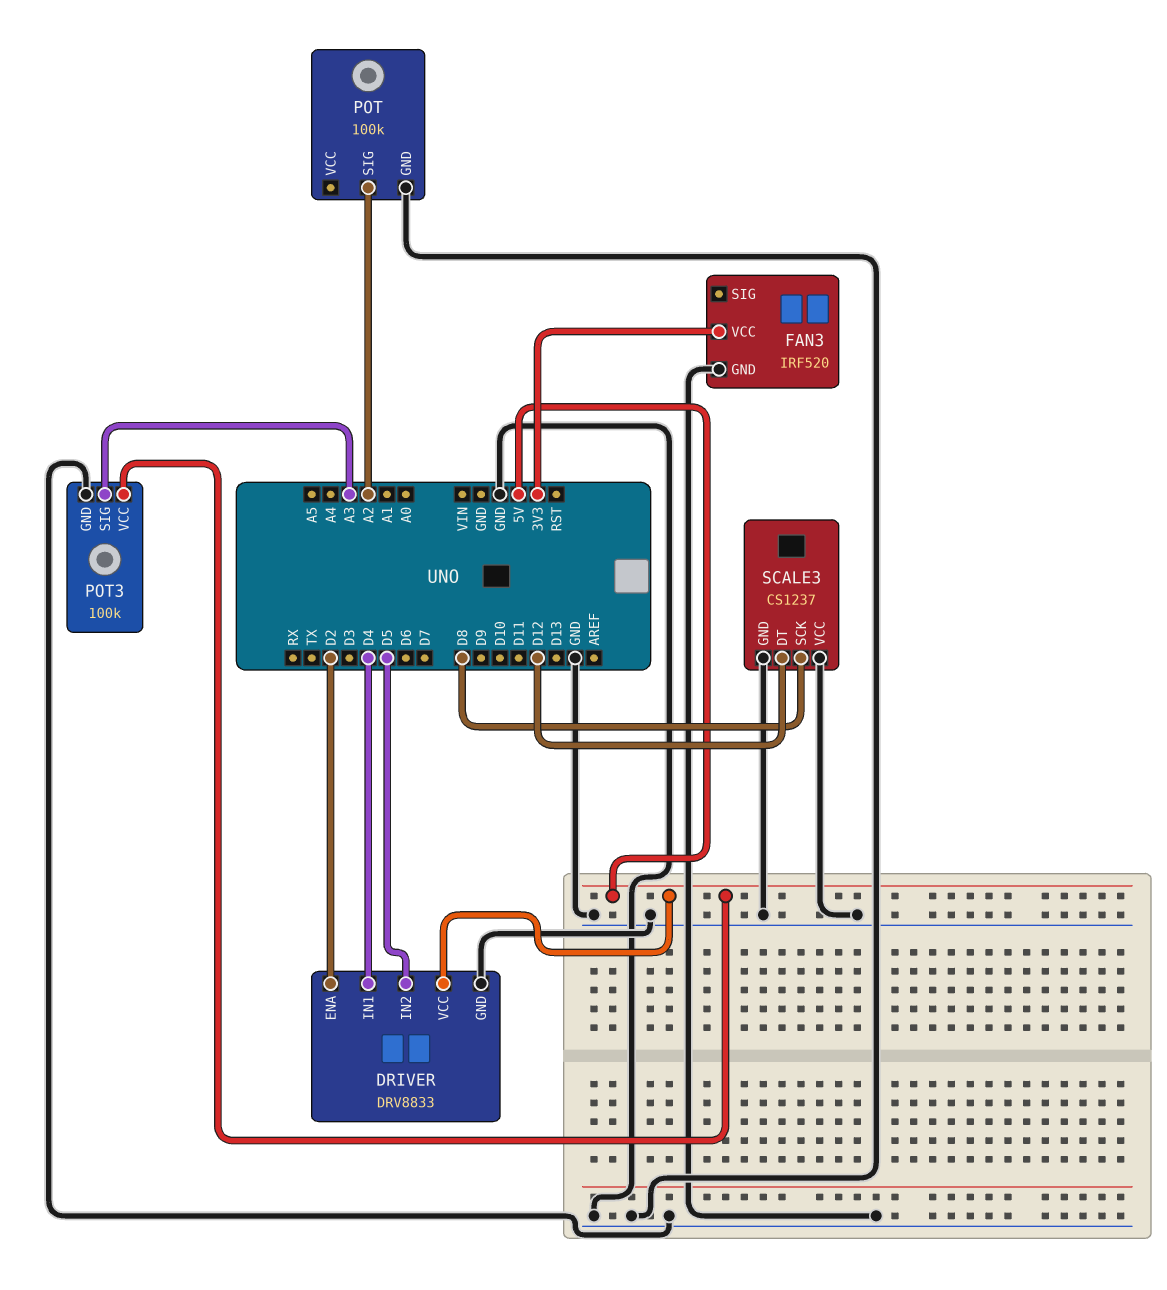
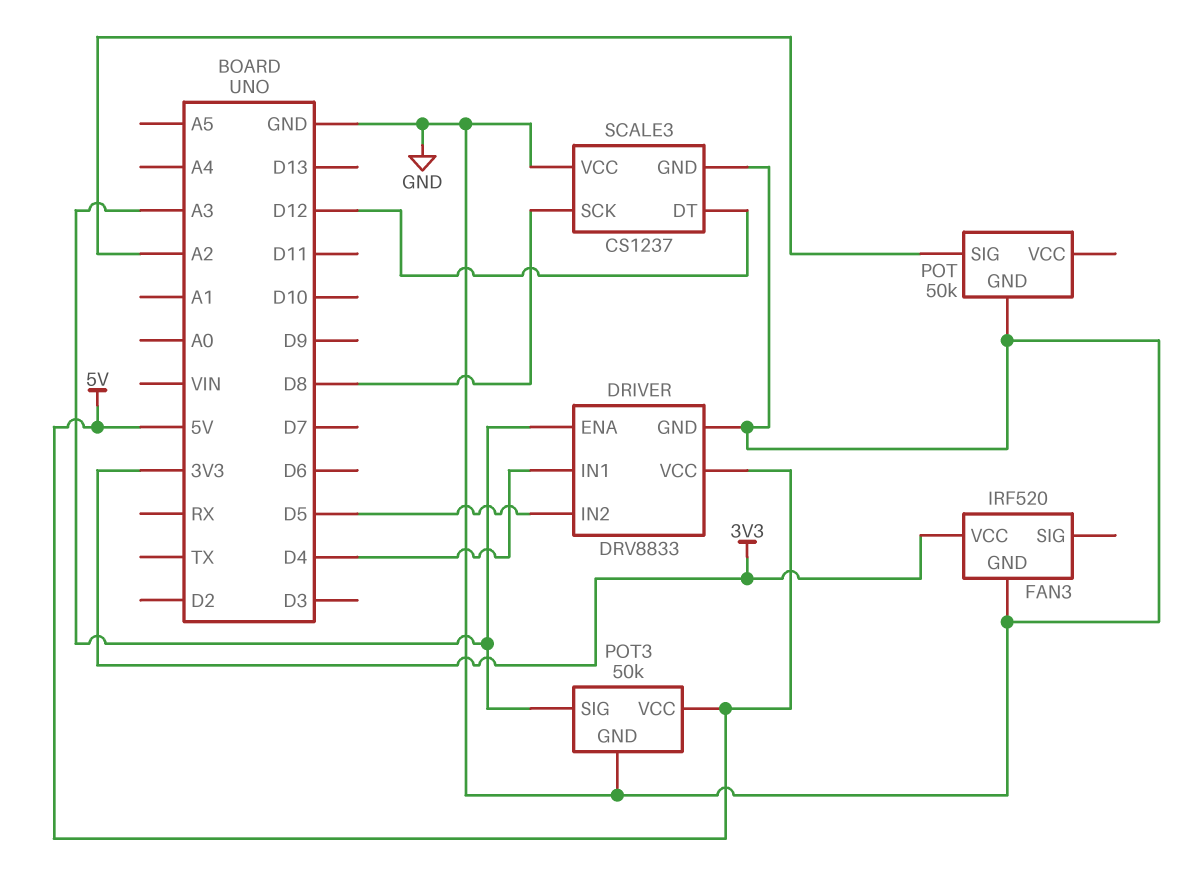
DRIVER pin ENA: D2 -> A3
POT: 100k -> 50k
POT3: 100k -> 50k

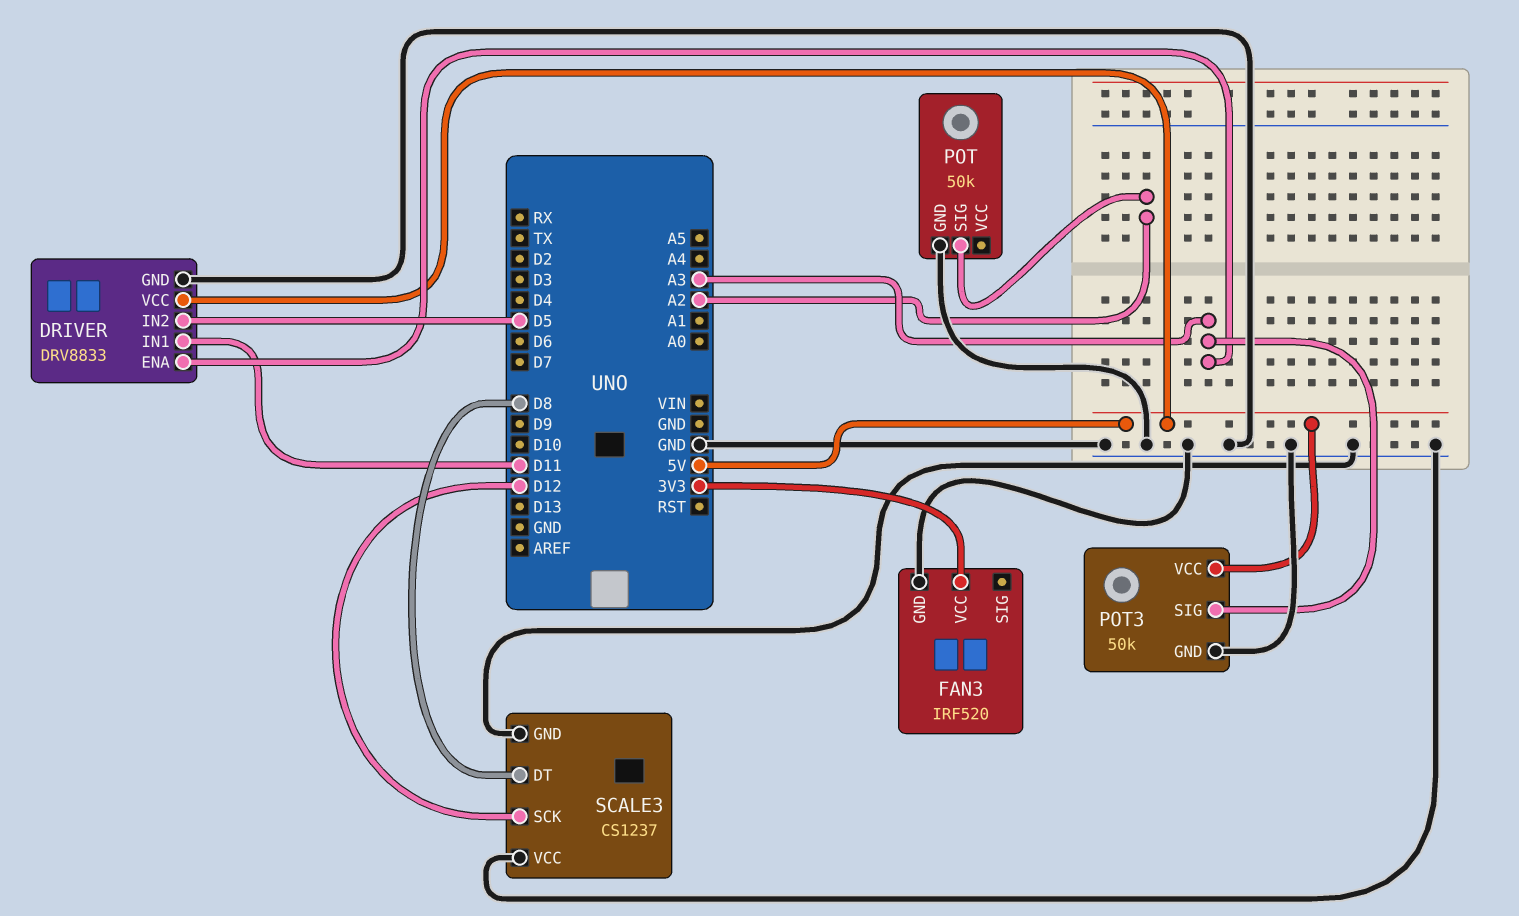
DRIVER pin IN1: D4 -> D11
SCALE3 pin DT: D12 -> D8
SCALE3 pin SCK: D8 -> D12

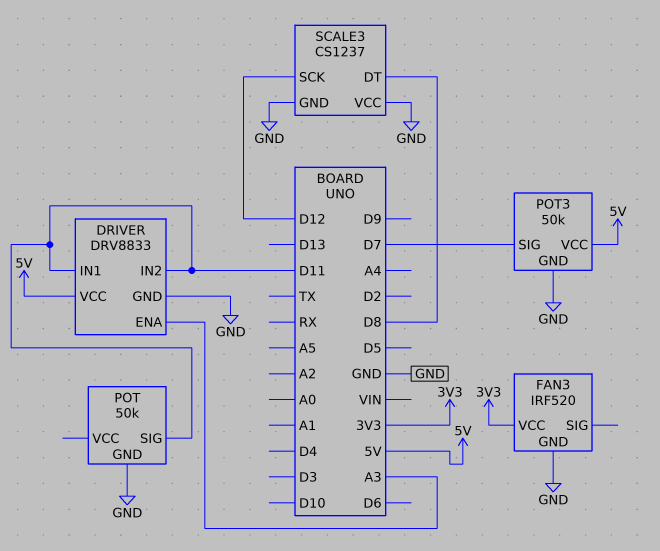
DRIVER pin IN2: D5 -> D11
POT pin SIG: A2 -> D11
POT3 pin SIG: A3 -> D7

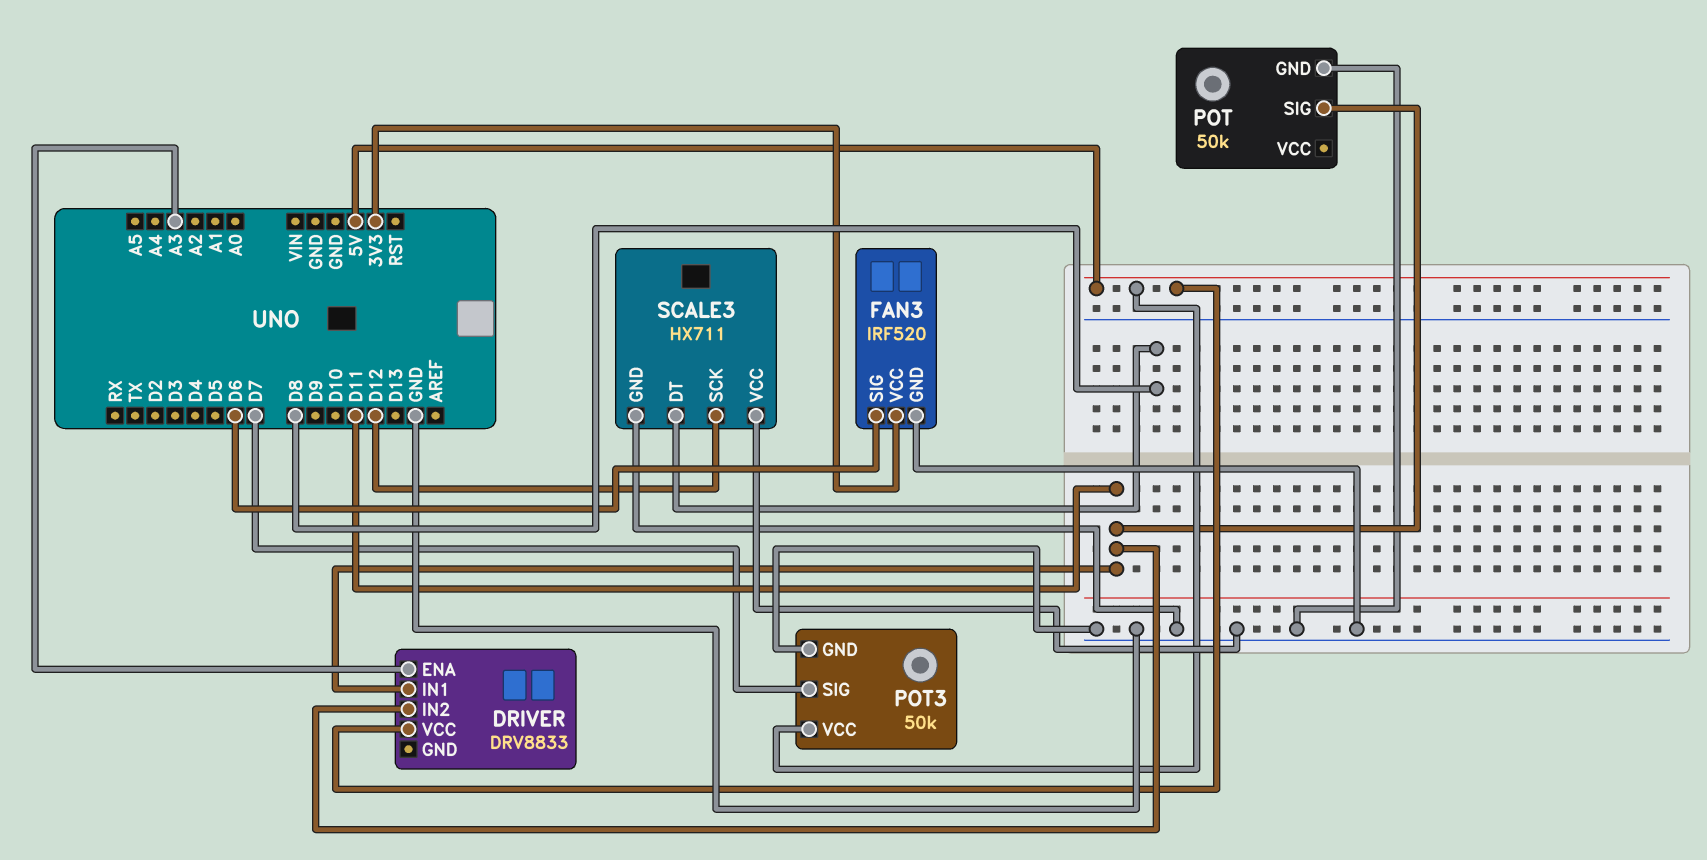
DRIVER pin GND: GND -> none
FAN3 pin SIG: none -> D6
SCALE3: CS1237 -> HX711

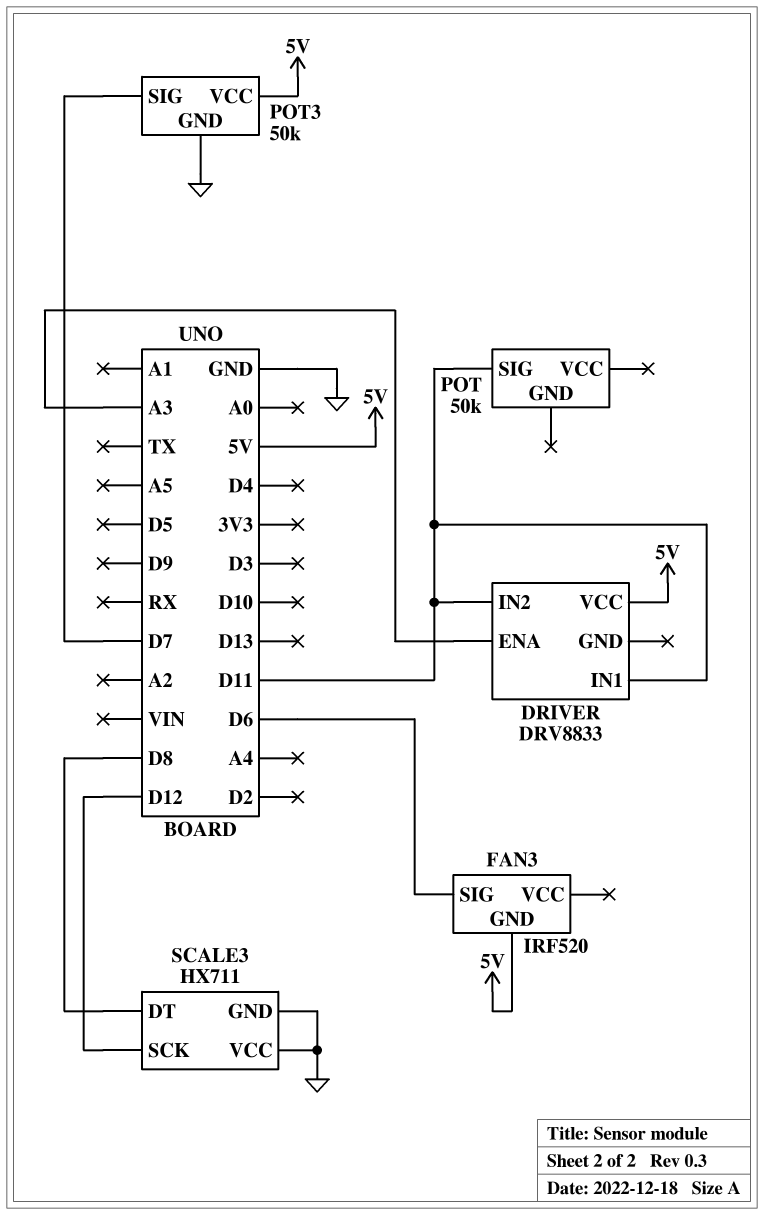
FAN3 pin GND: GND -> 5V
FAN3 pin VCC: 3V3 -> none
POT pin GND: GND -> none

